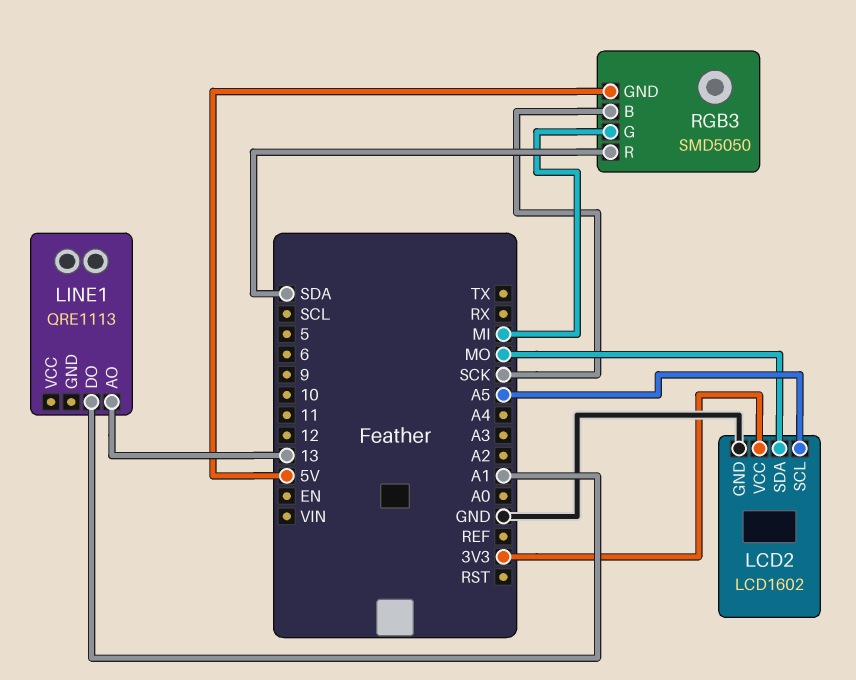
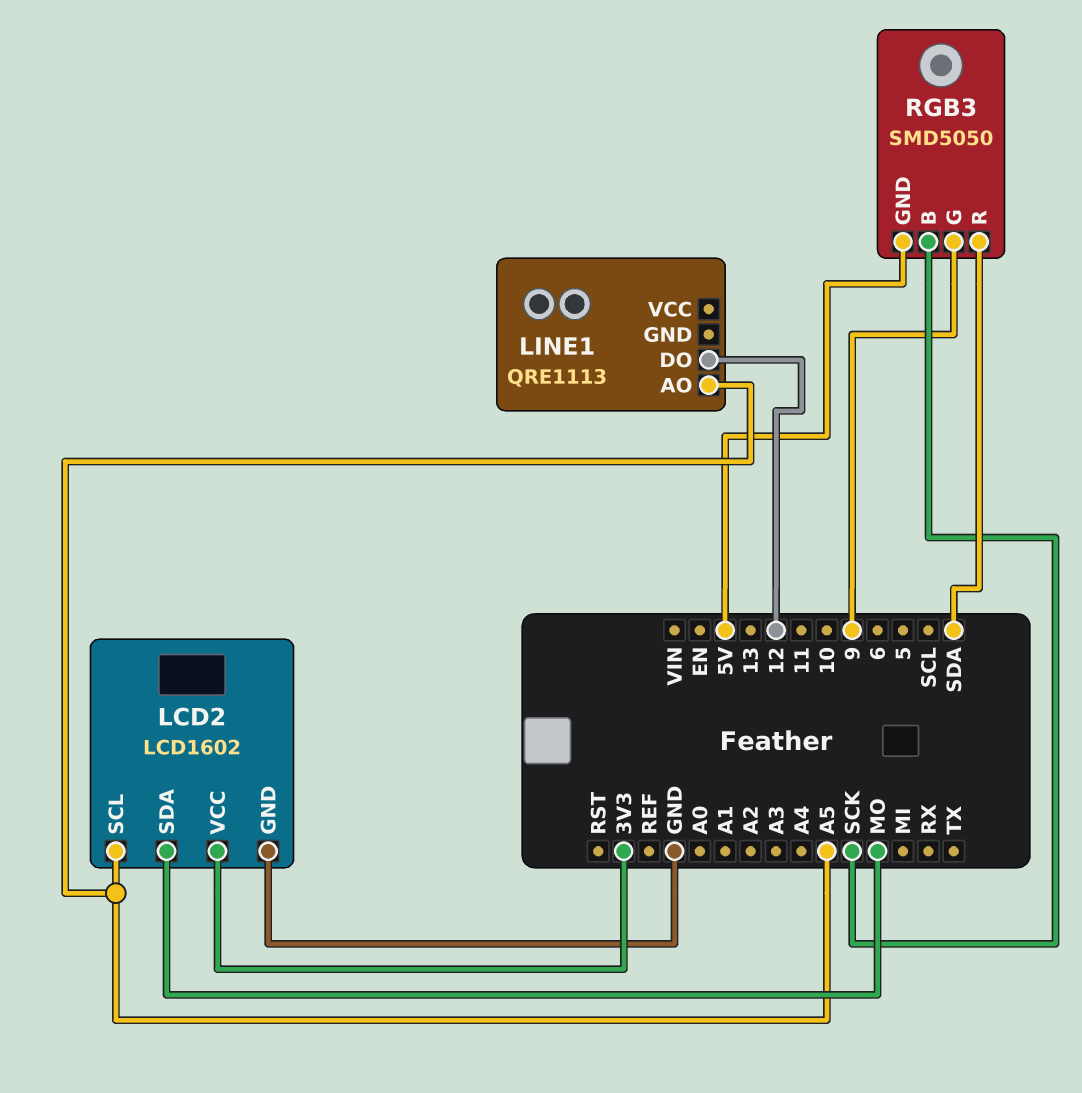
LINE1 pin AO: 13 -> A5
LINE1 pin DO: A1 -> 12
RGB3 pin G: MI -> 9

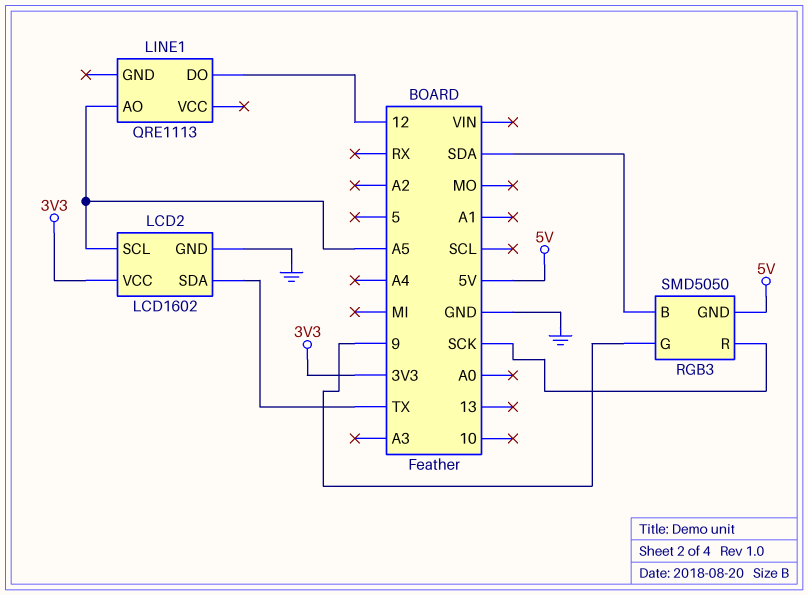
LCD2 pin SDA: MO -> TX
RGB3 pin B: SCK -> SDA
RGB3 pin R: SDA -> SCK

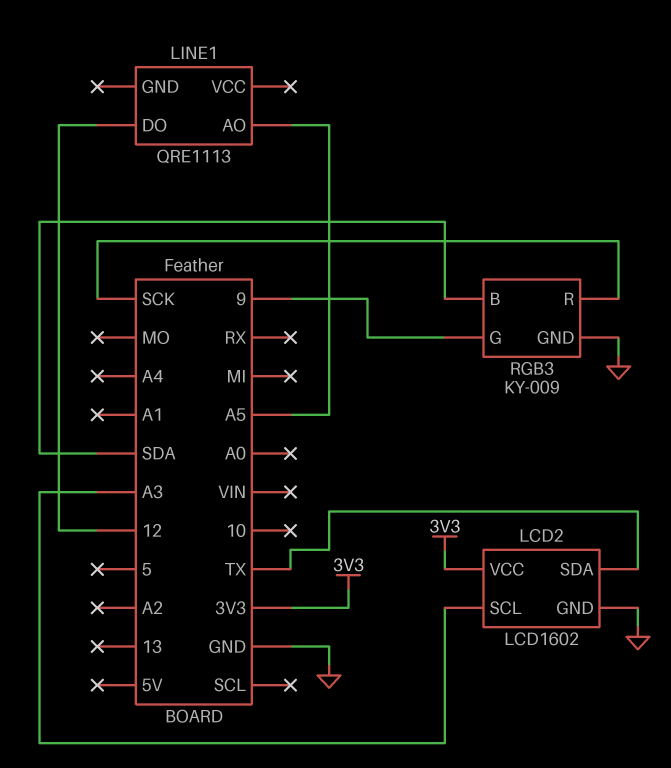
LCD2 pin SCL: A5 -> A3
RGB3: SMD5050 -> KY-009
RGB3 pin GND: 5V -> GND

